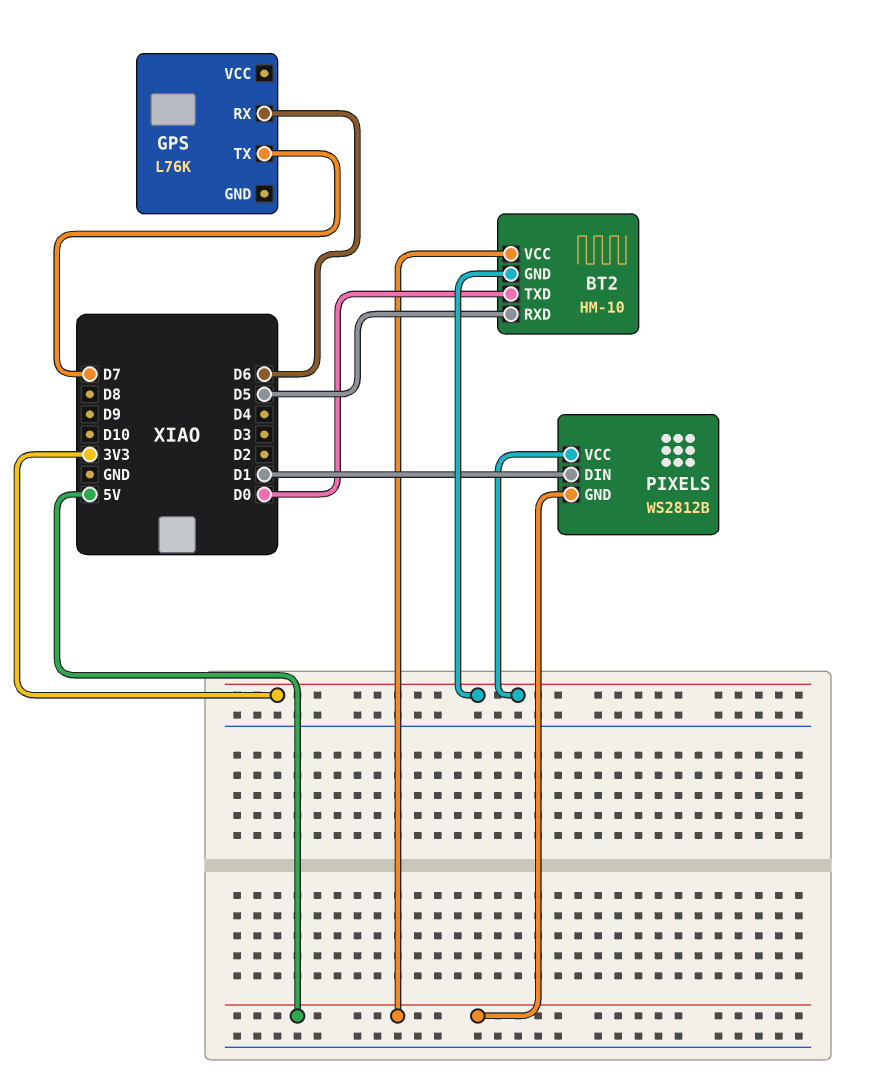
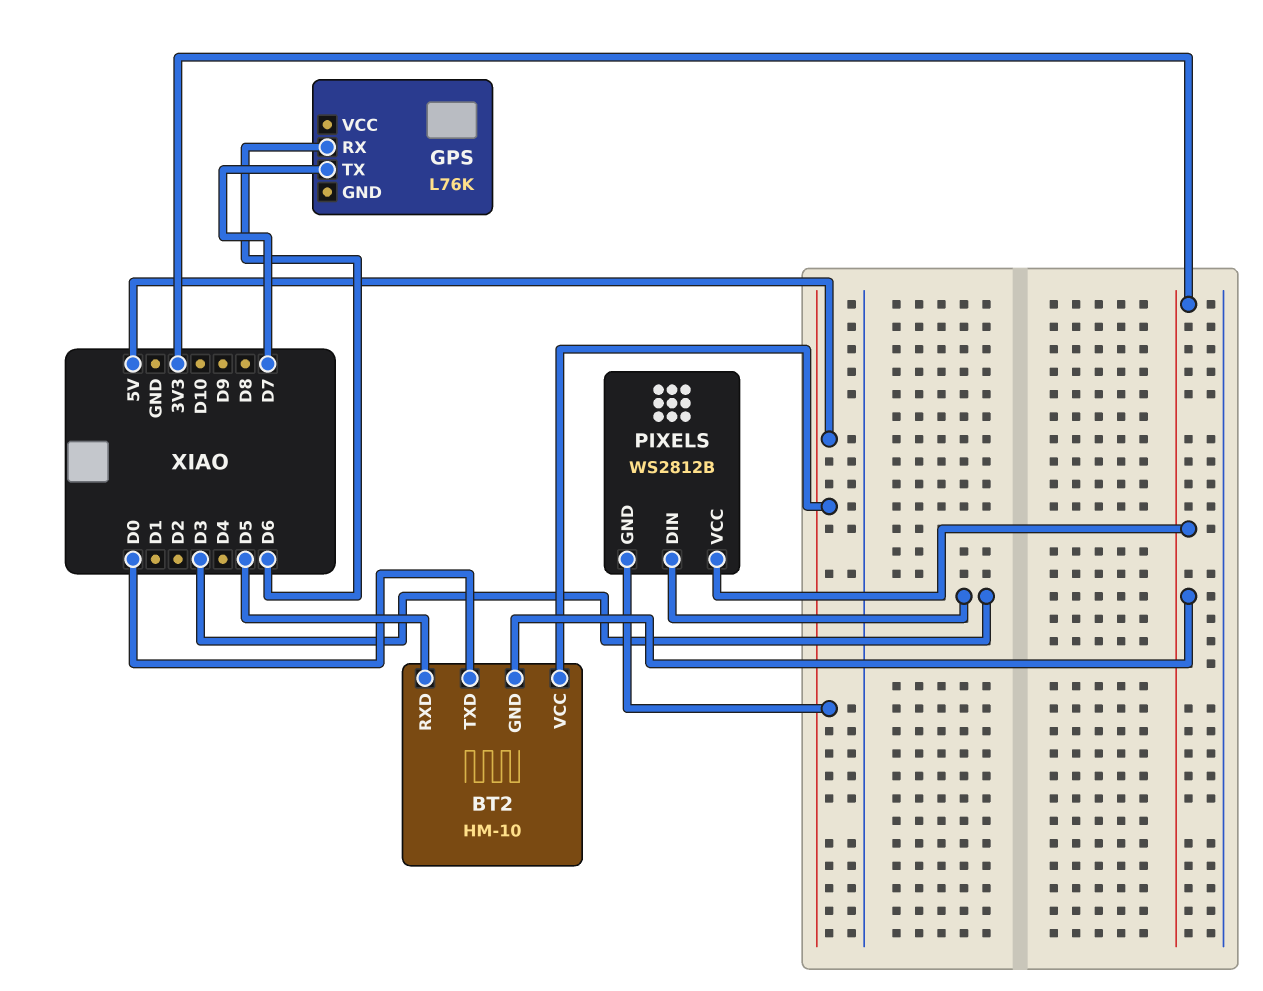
PIXELS pin DIN: D1 -> D3

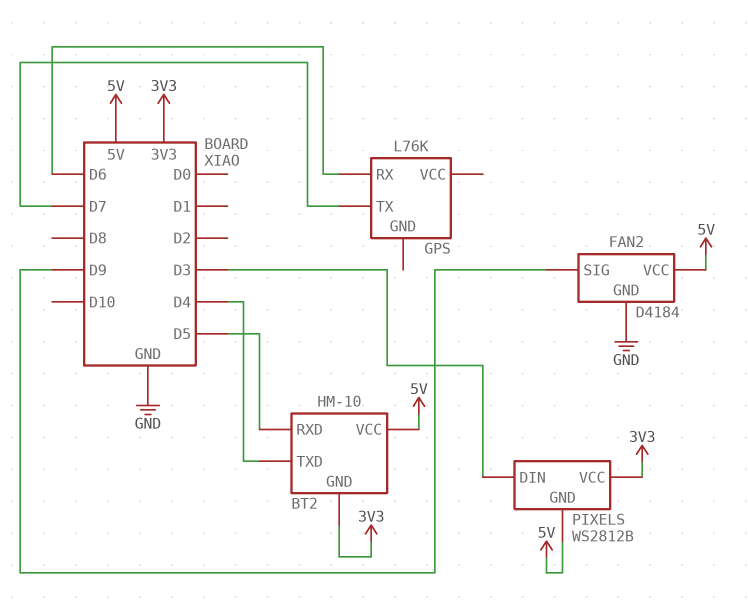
BT2 pin TXD: D0 -> D4
FAN2: none -> D4184
FAN2 pin GND: none -> GND
FAN2 pin SIG: none -> D9
FAN2 pin VCC: none -> 5V

